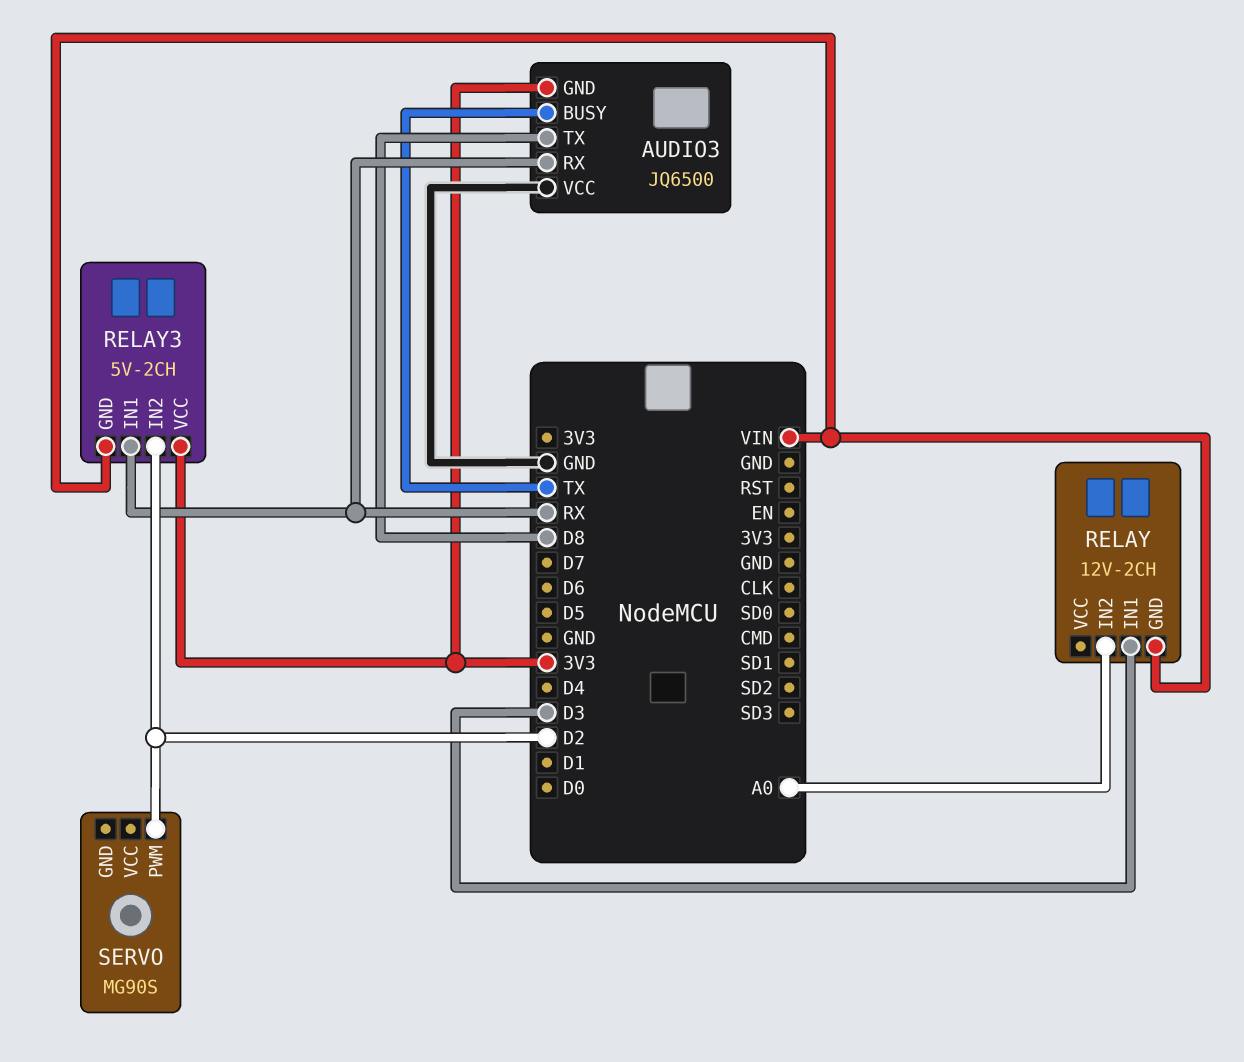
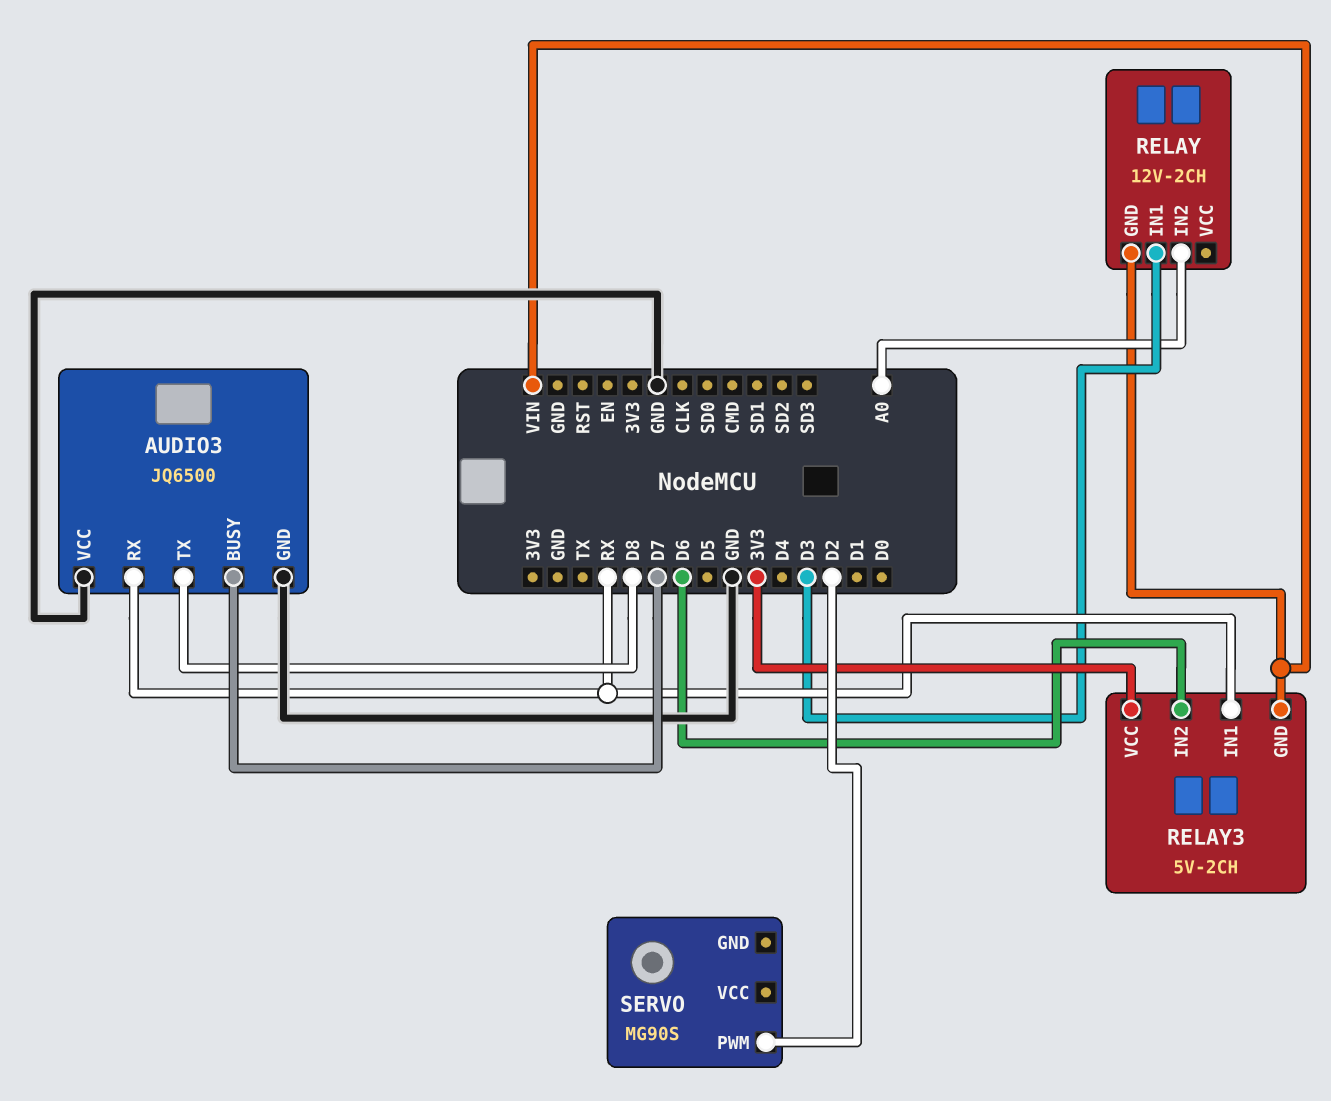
AUDIO3 pin BUSY: TX -> D7
AUDIO3 pin GND: 3V3 -> GND
RELAY3 pin IN2: D2 -> D6

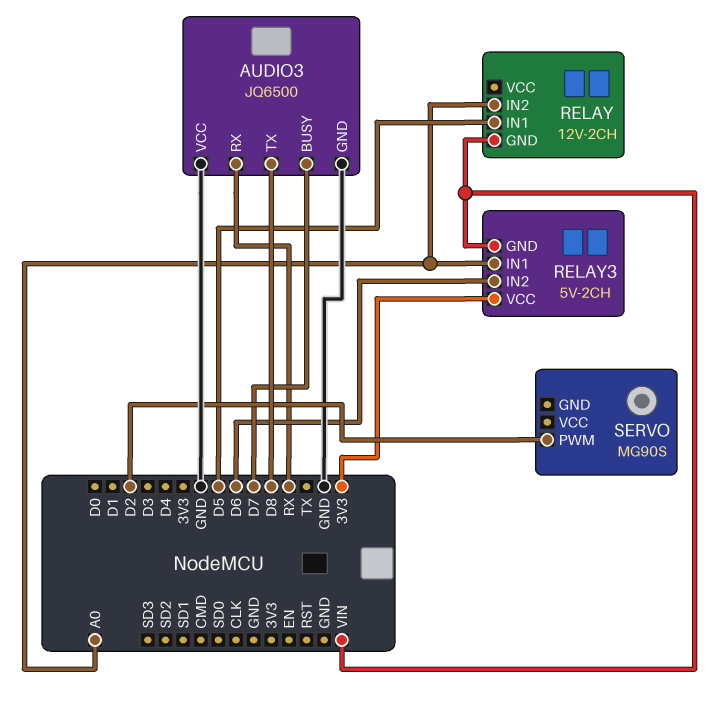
RELAY pin IN1: D3 -> D5
RELAY3 pin IN1: RX -> A0

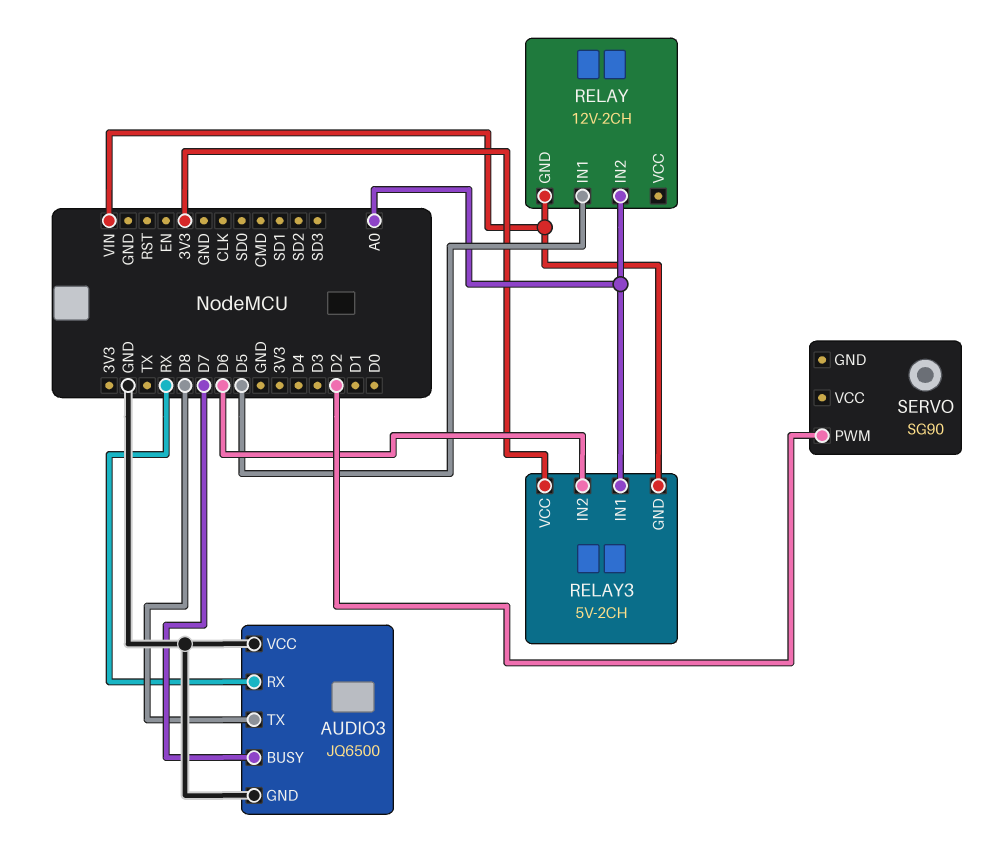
SERVO: MG90S -> SG90

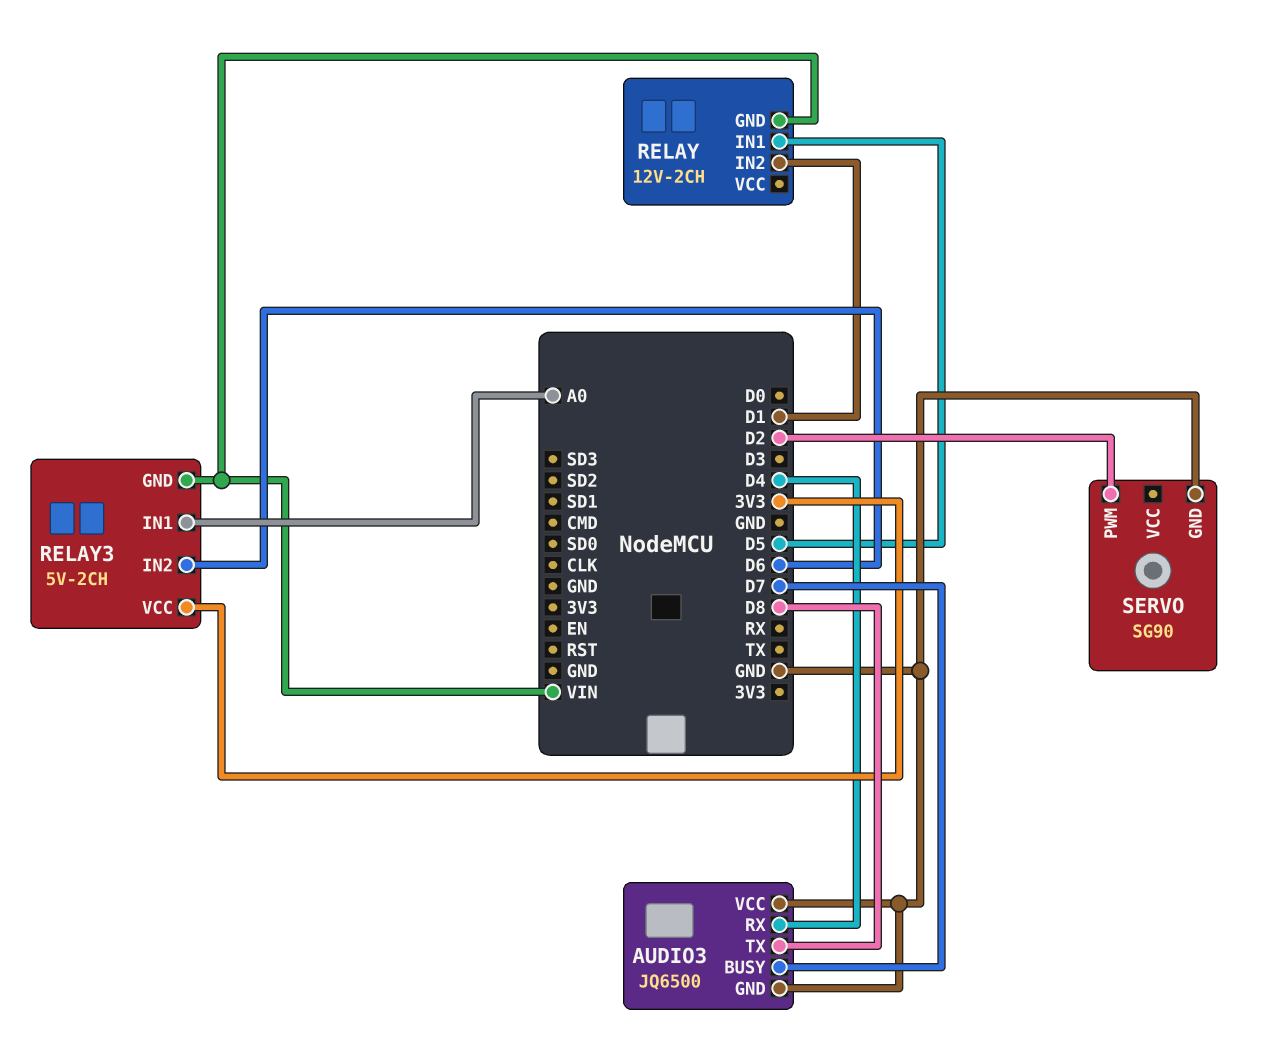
AUDIO3 pin RX: RX -> D4
RELAY pin IN2: A0 -> D1
SERVO pin GND: none -> GND

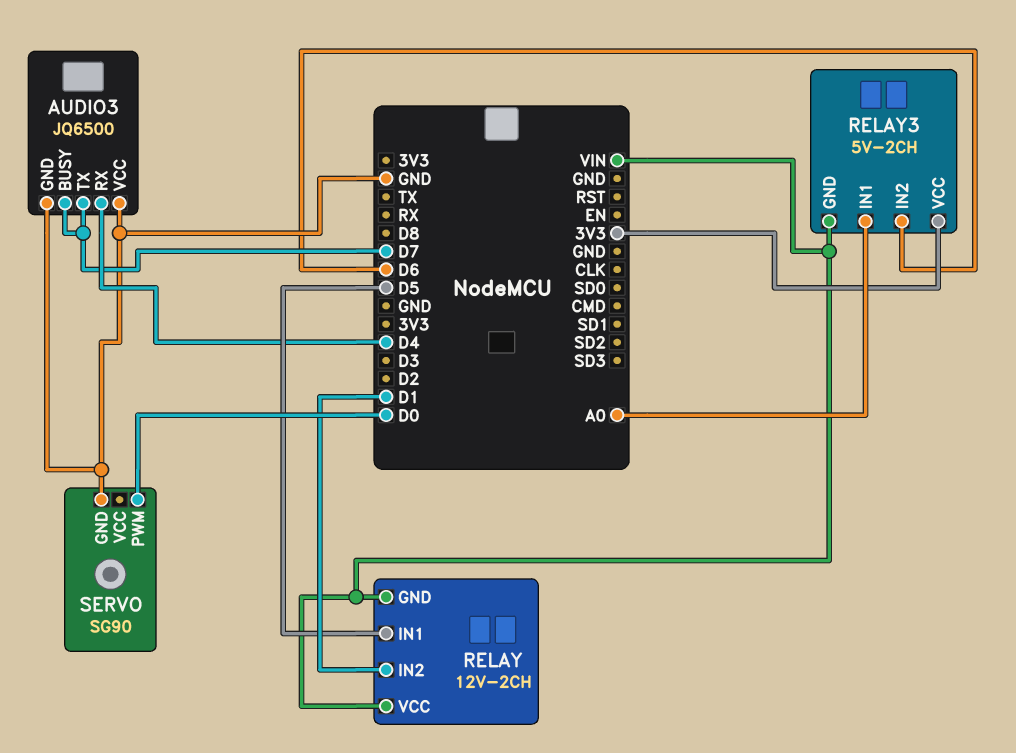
AUDIO3 pin TX: D8 -> D7
RELAY pin VCC: none -> VIN
SERVO pin PWM: D2 -> D0

